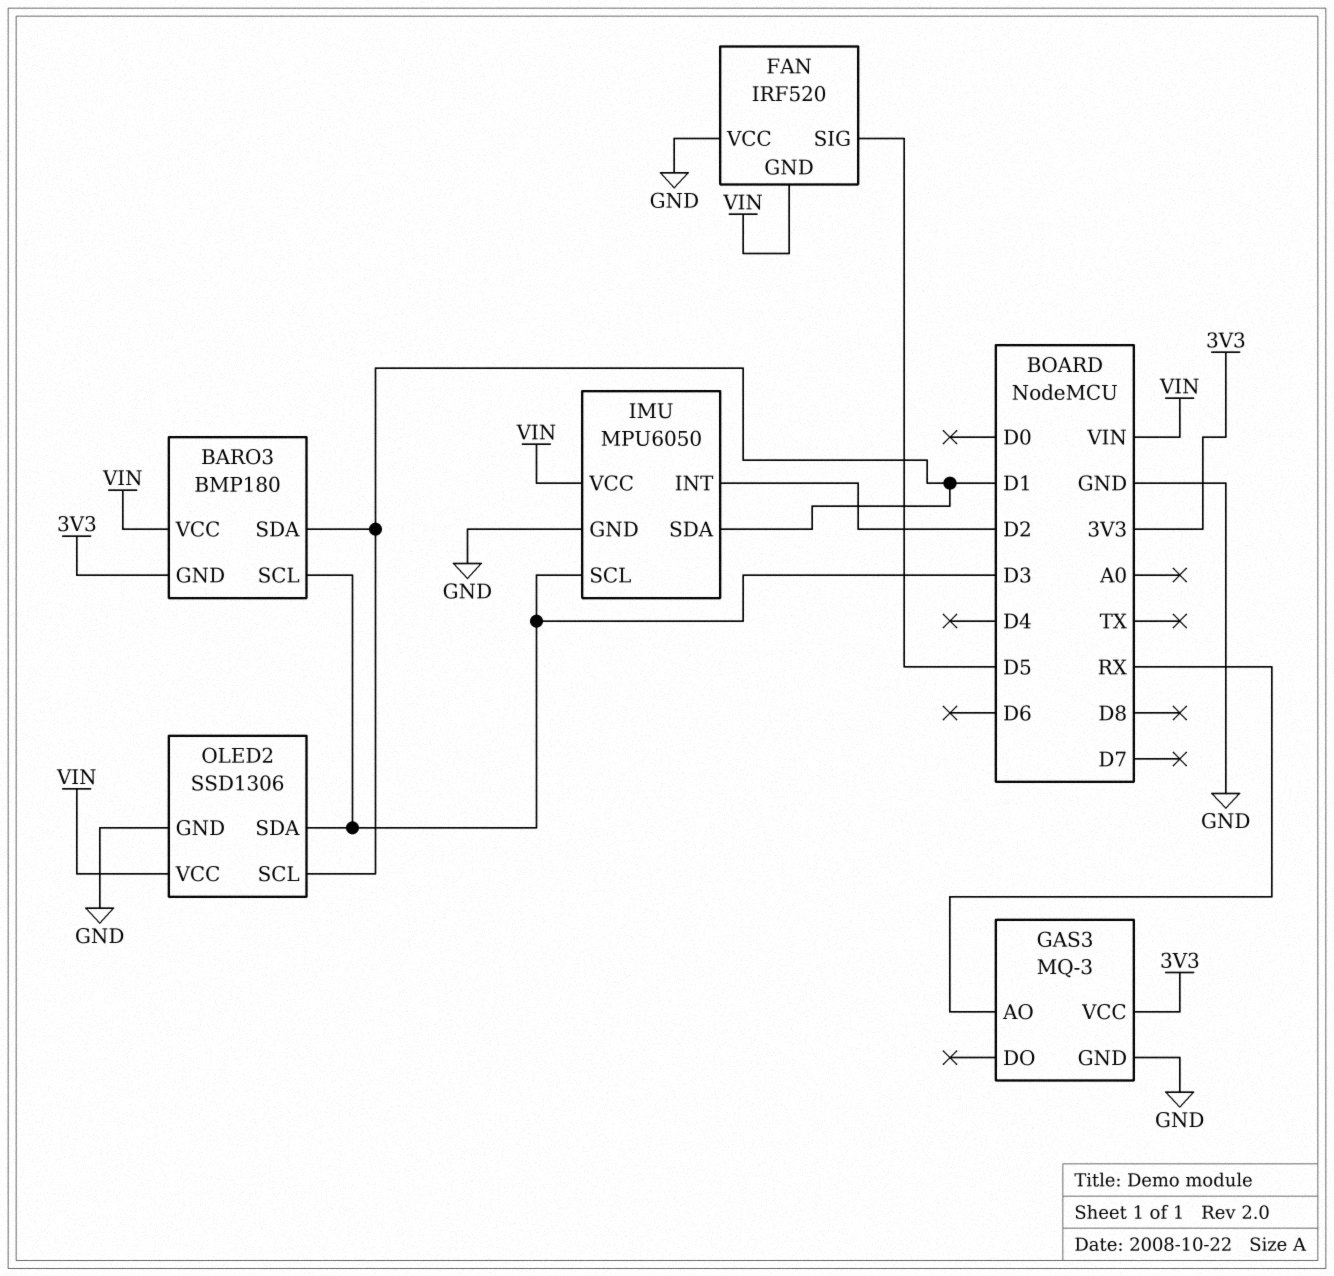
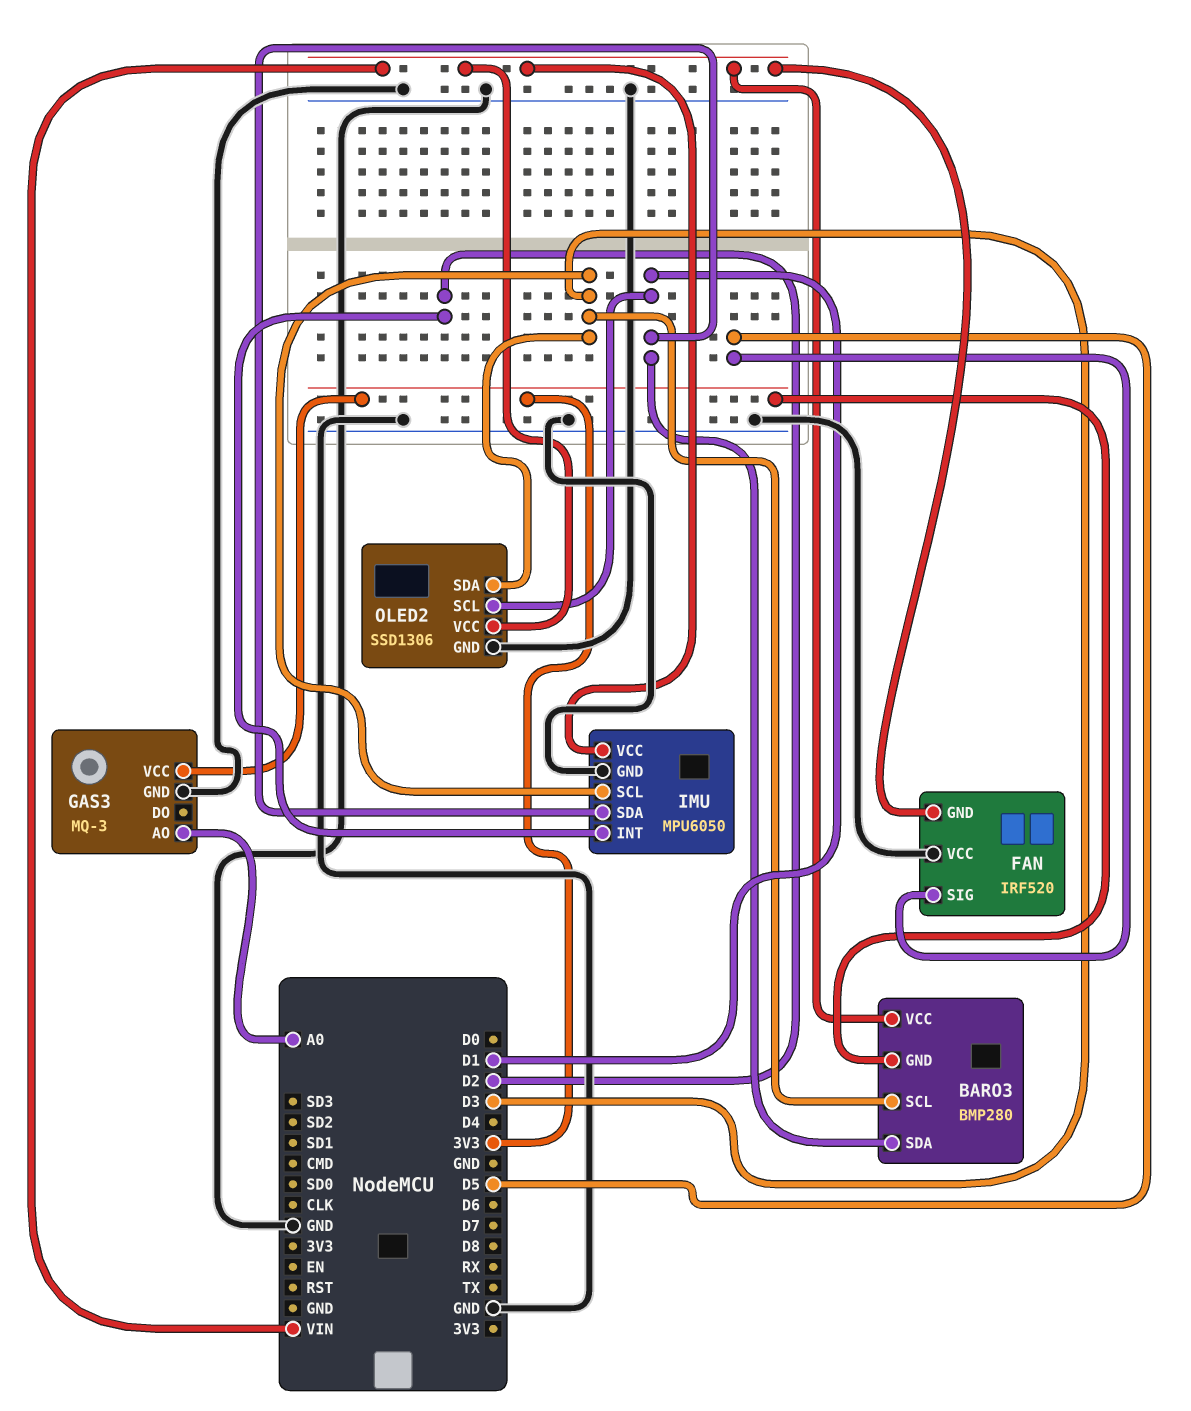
BARO3: BMP180 -> BMP280
GAS3 pin AO: RX -> A0

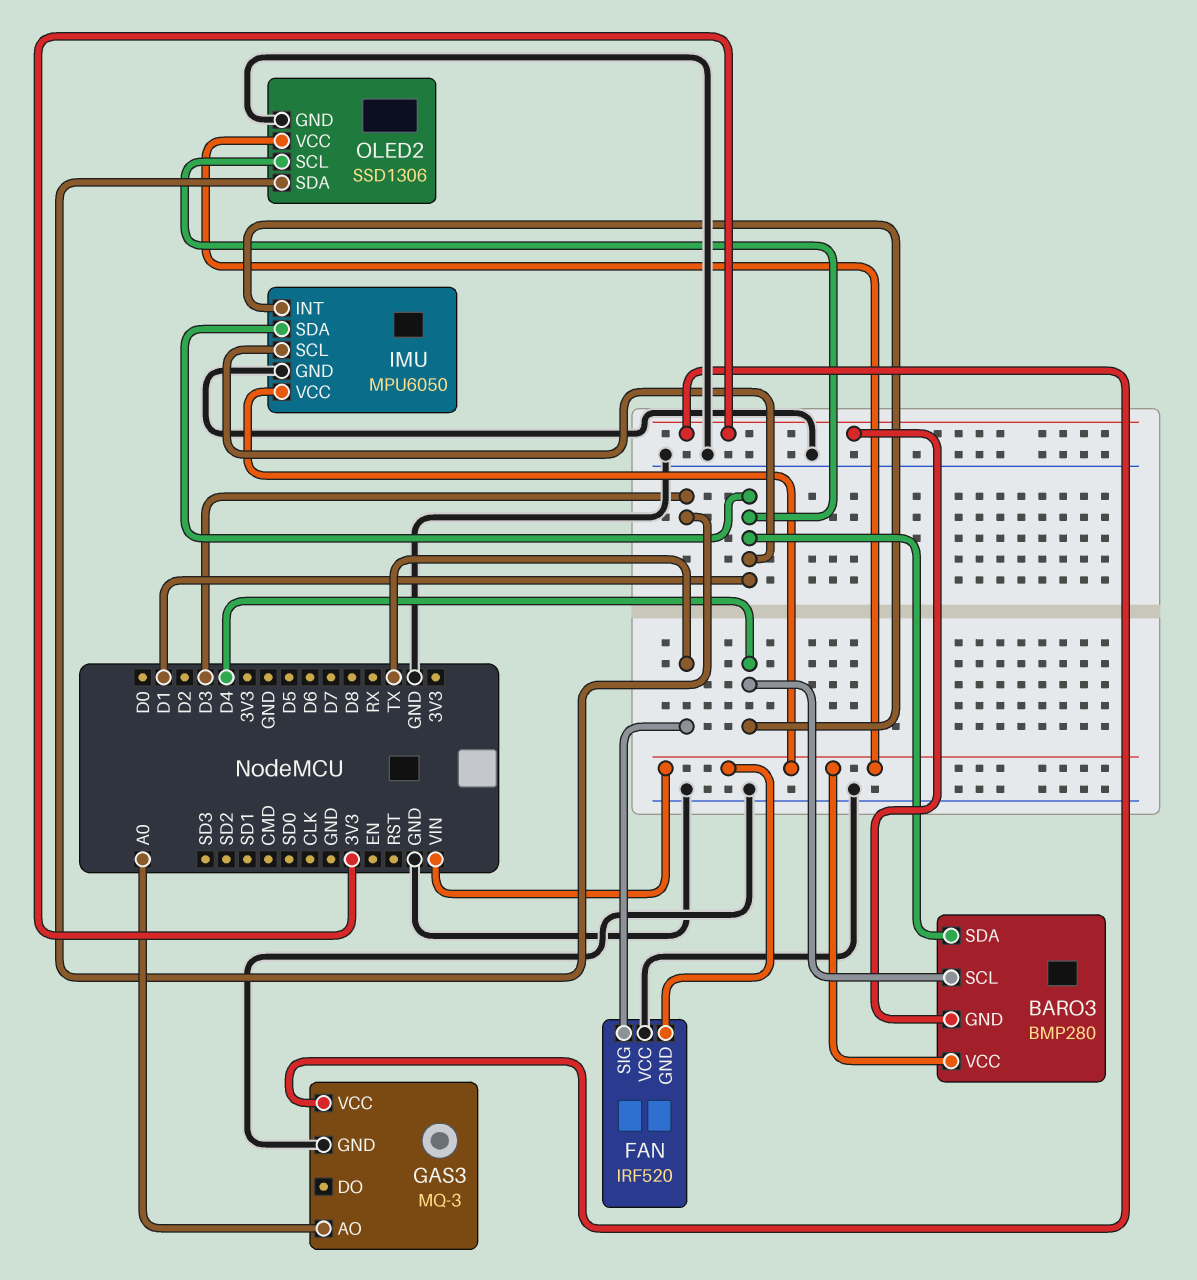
BARO3 pin SCL: D3 -> D4
FAN pin SIG: D5 -> TX
IMU pin INT: D2 -> D4
IMU pin SCL: D3 -> D1

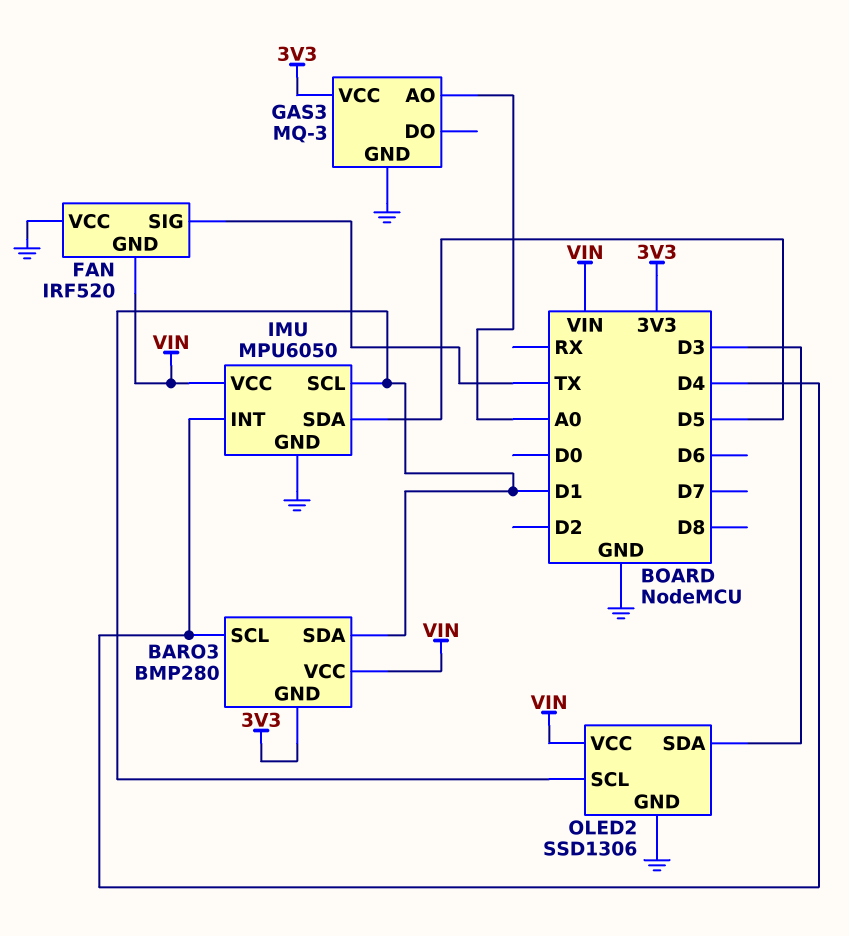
IMU pin SDA: D1 -> D5

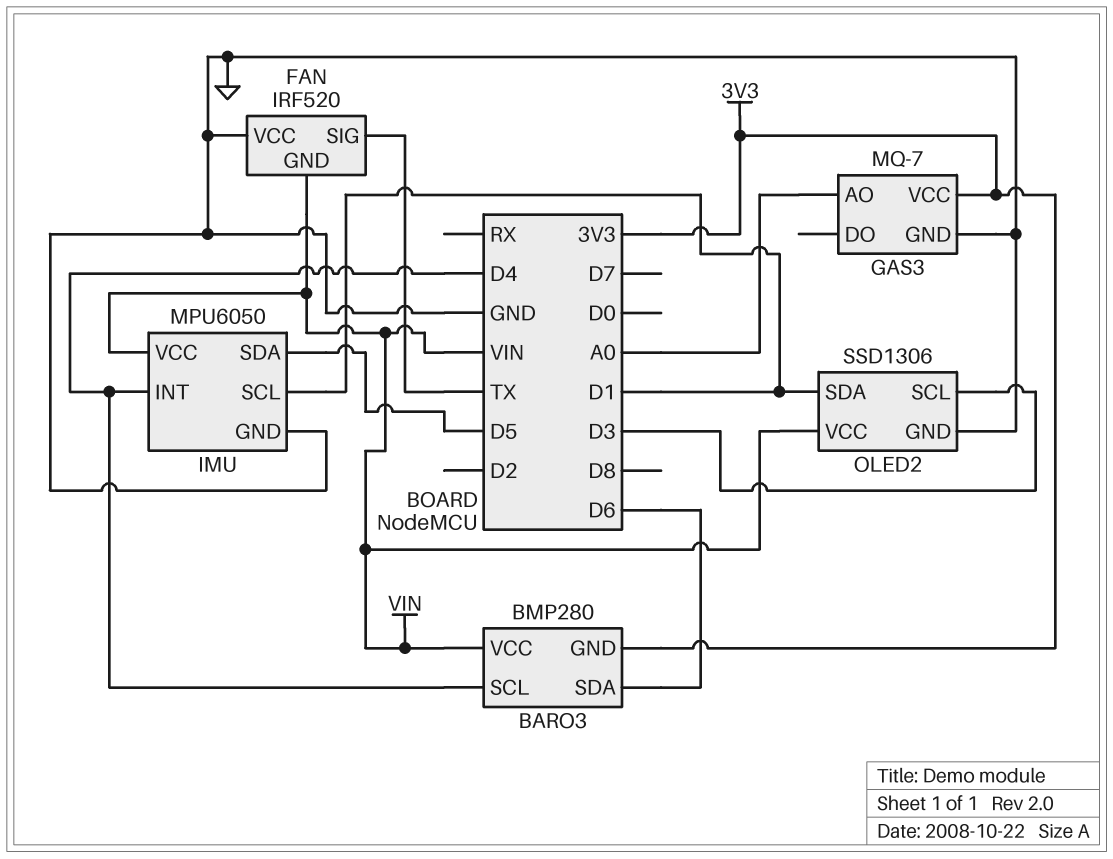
BARO3 pin SDA: D1 -> D6
GAS3: MQ-3 -> MQ-7
OLED2 pin SCL: D1 -> D3
OLED2 pin SDA: D3 -> D1

